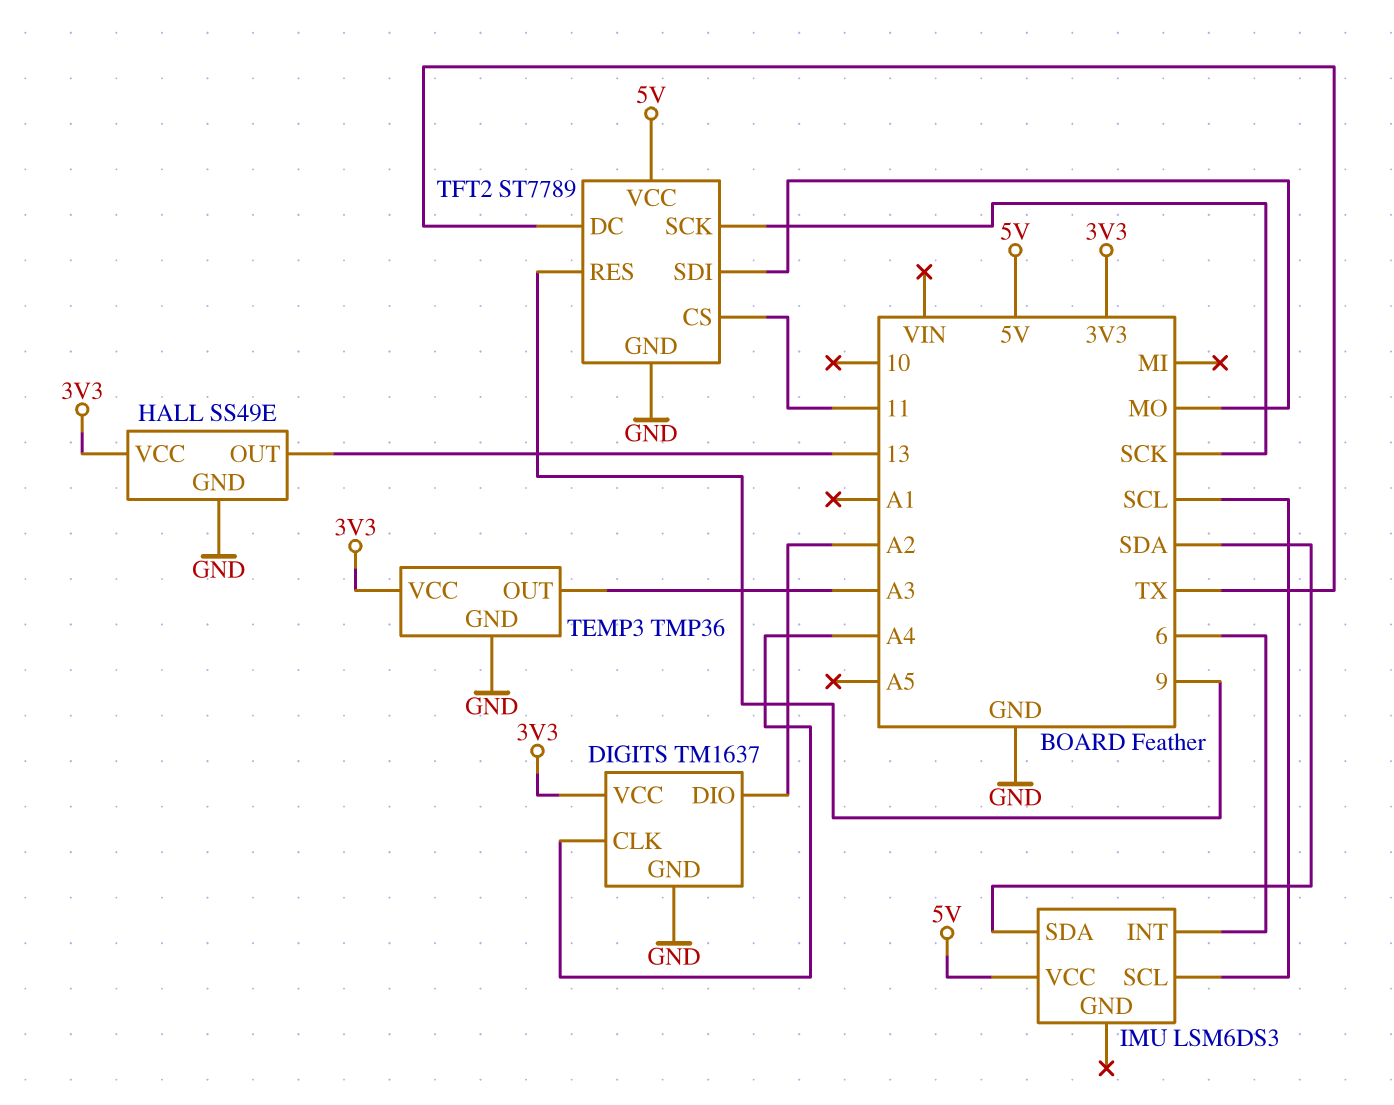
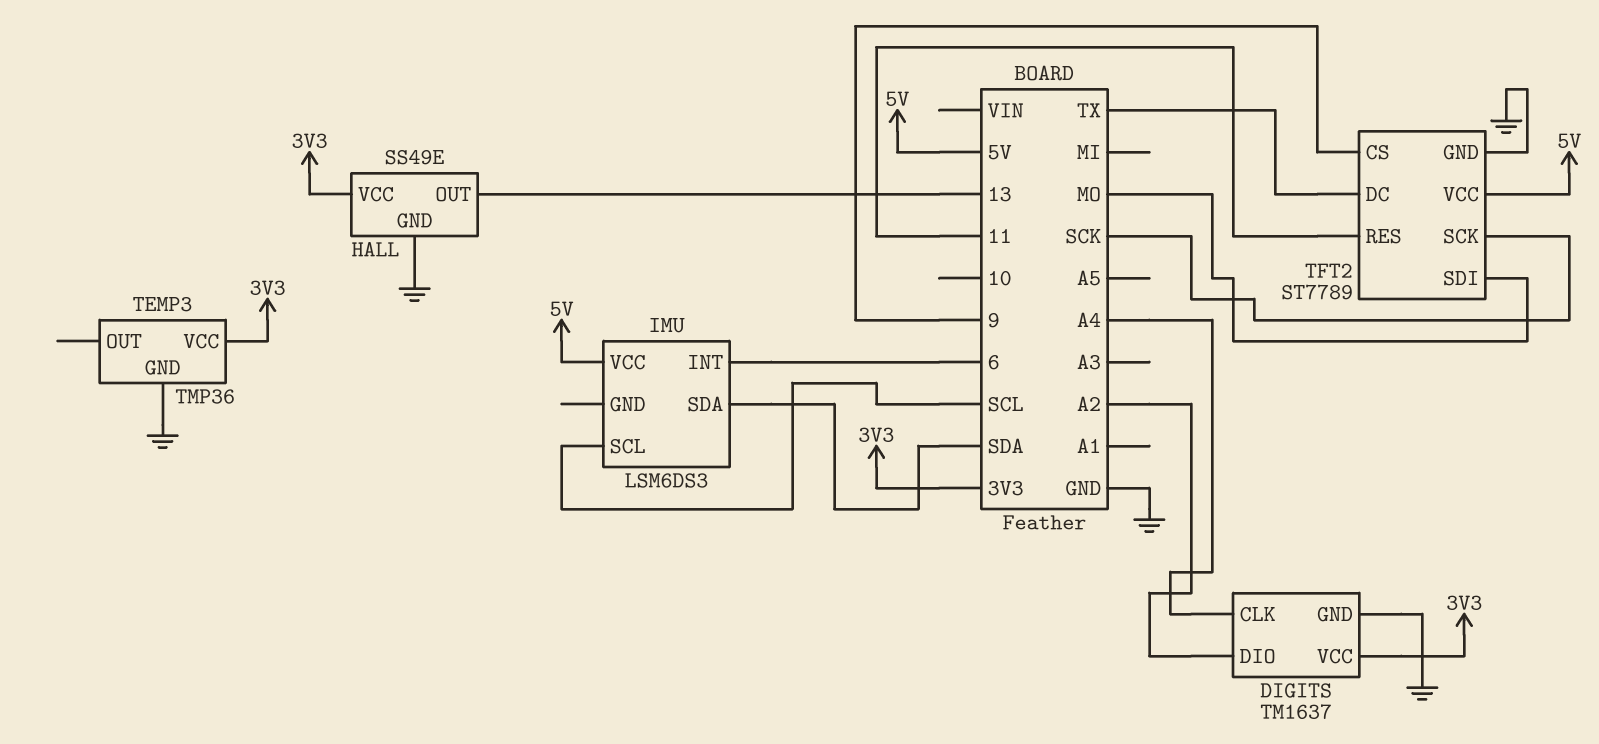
TEMP3 pin OUT: A3 -> none
TFT2 pin CS: 11 -> 9
TFT2 pin RES: 9 -> 11

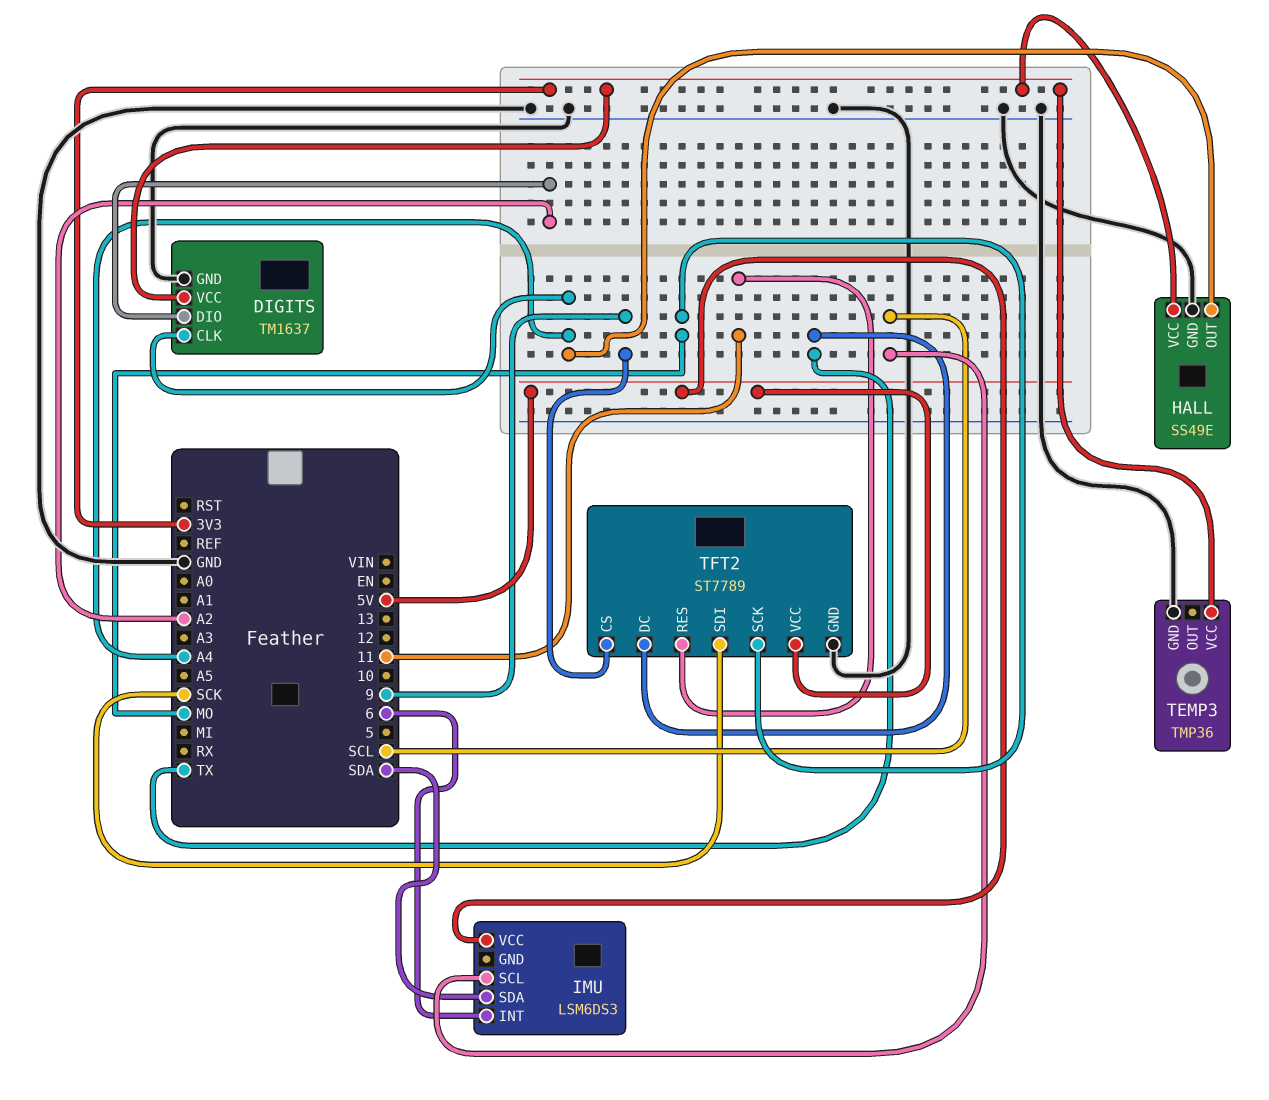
HALL pin OUT: 13 -> A4
TFT2 pin SCK: SCK -> MO
TFT2 pin SDI: MO -> SCK

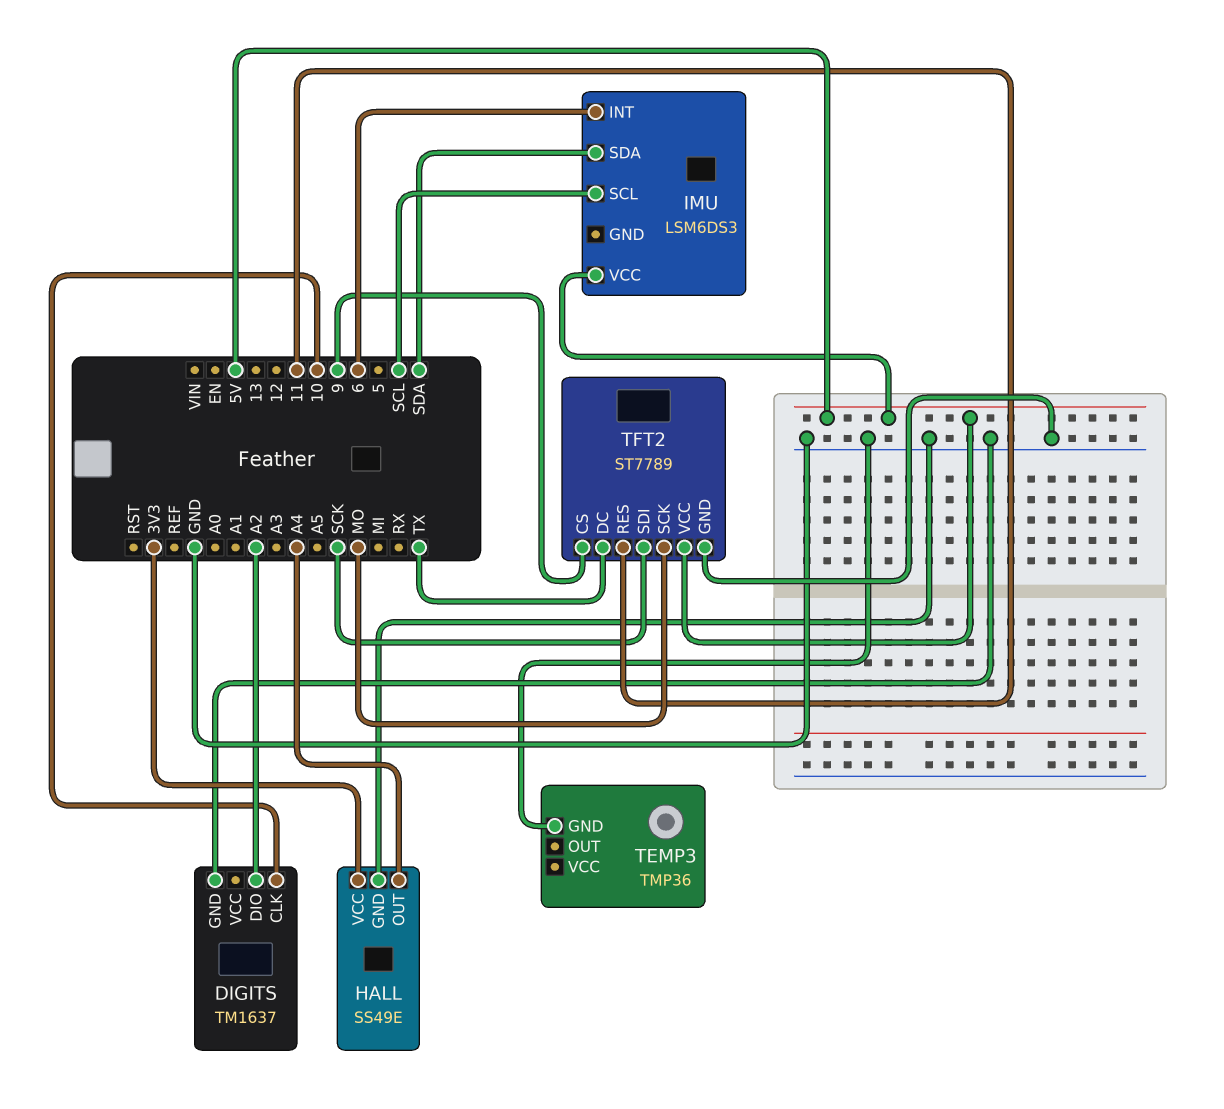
DIGITS pin CLK: A4 -> 10
DIGITS pin VCC: 3V3 -> none
TEMP3 pin VCC: 3V3 -> none

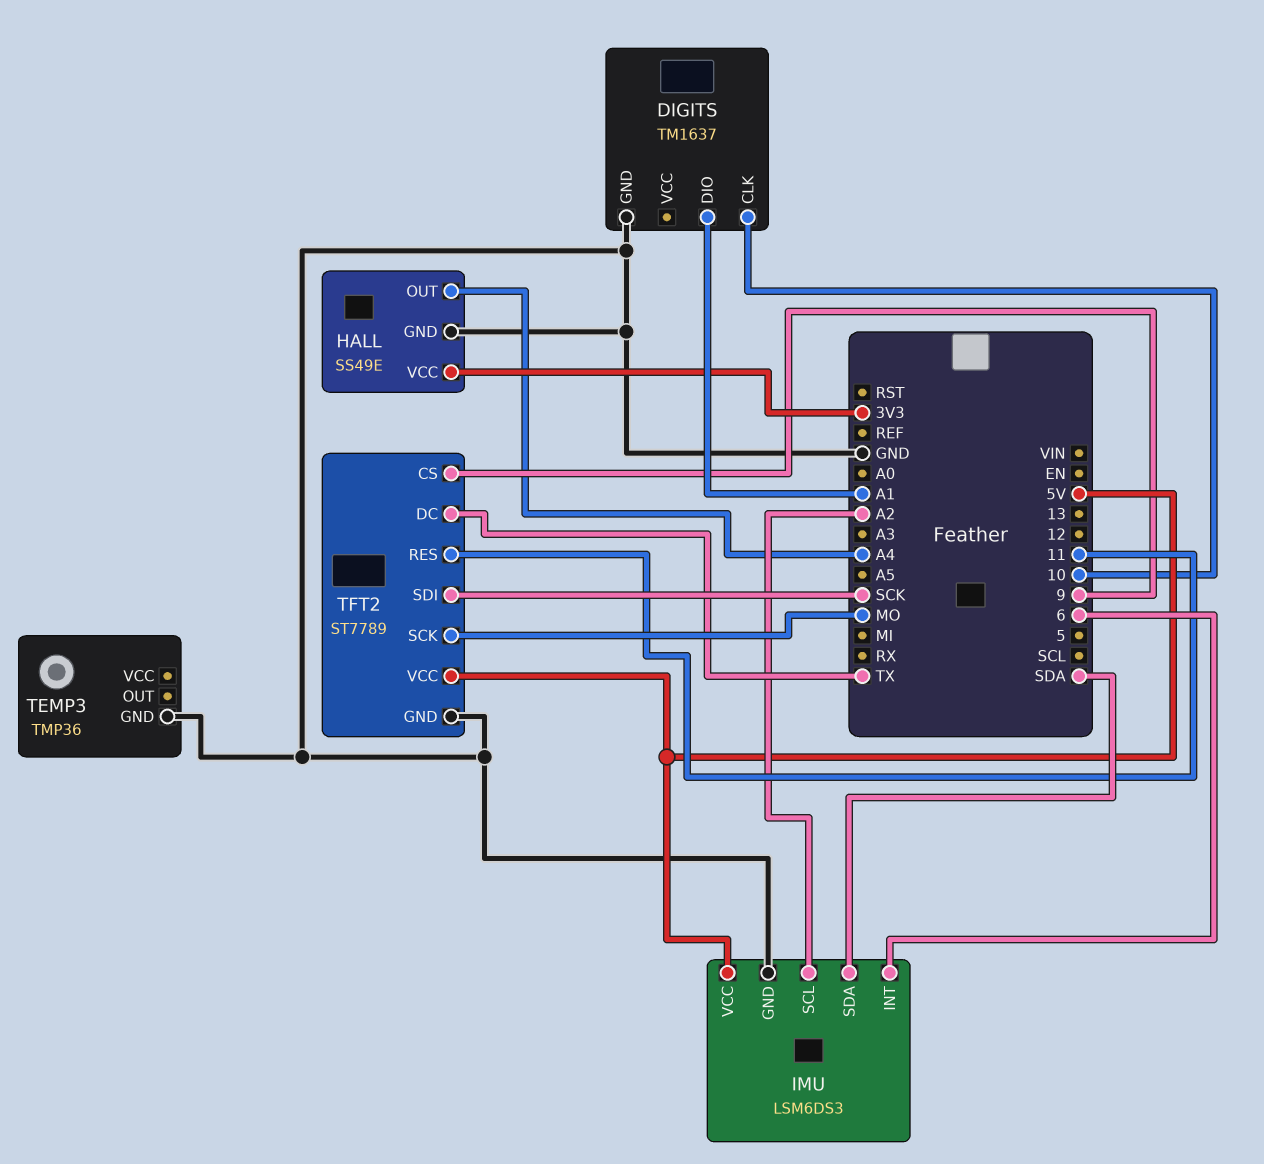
DIGITS pin DIO: A2 -> A1
IMU pin GND: none -> GND
IMU pin SCL: SCL -> A2

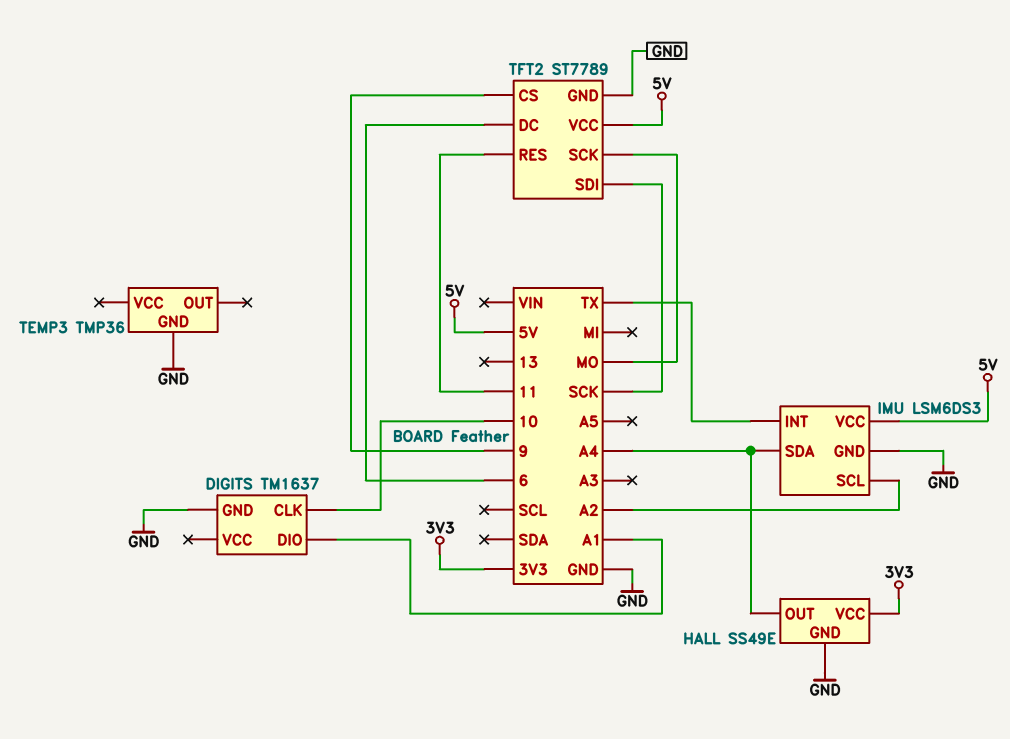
IMU pin INT: 6 -> TX
IMU pin SDA: SDA -> A4
TFT2 pin DC: TX -> 6

